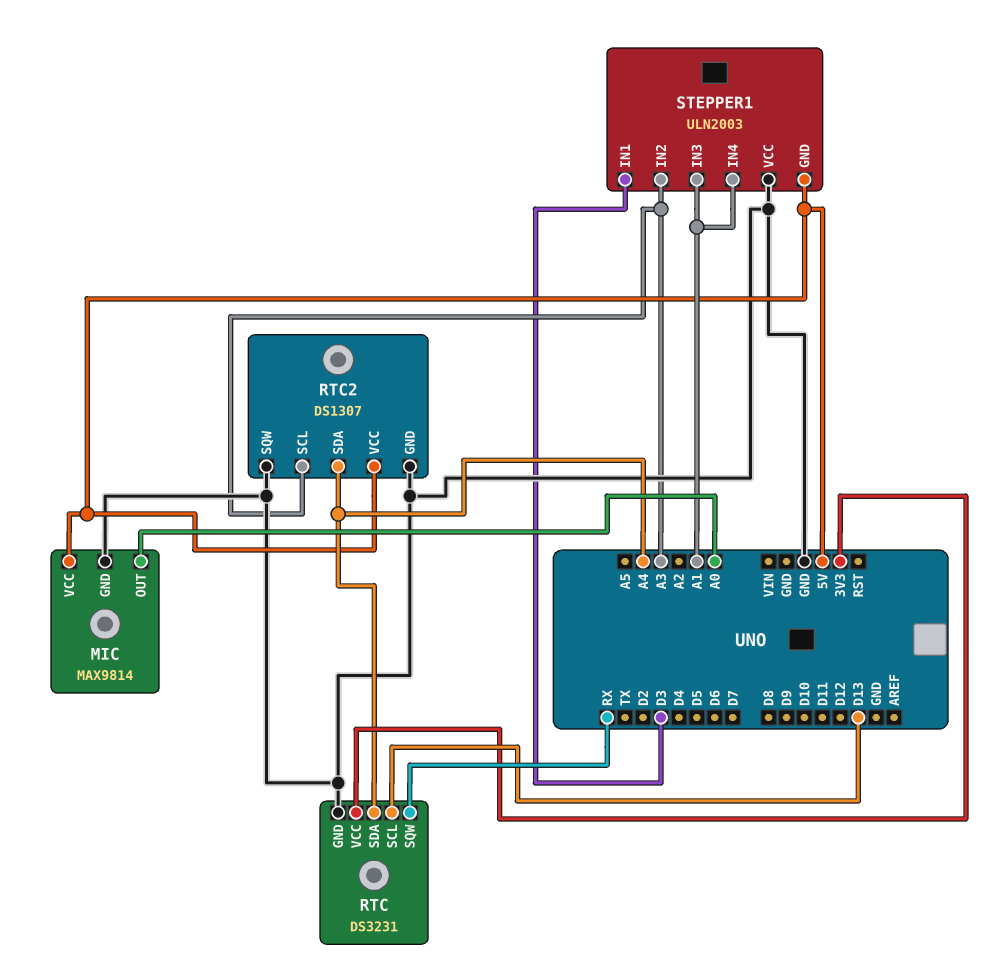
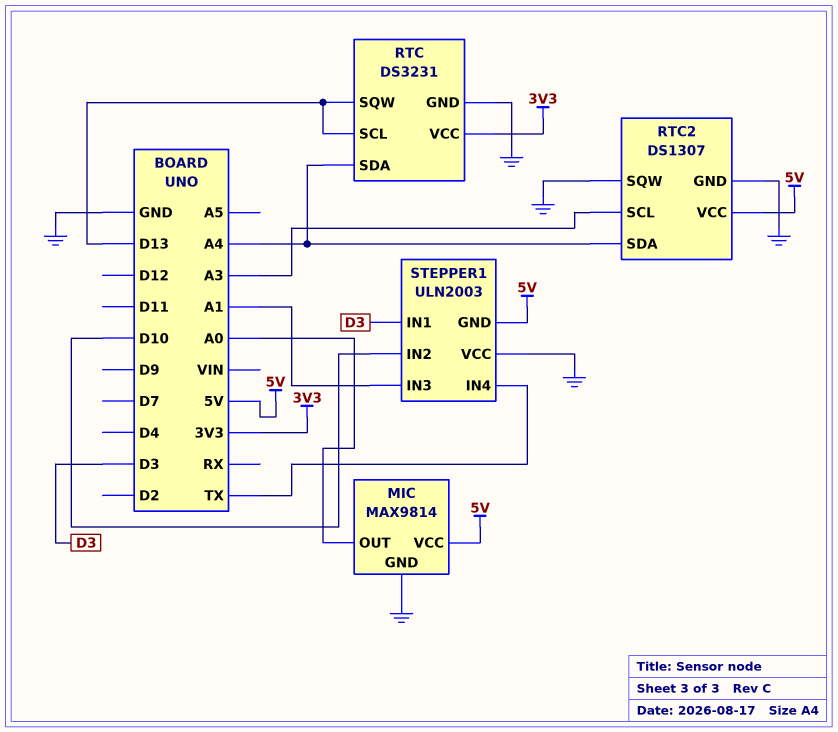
RTC pin SQW: RX -> D13
STEPPER1 pin IN2: A3 -> D10
STEPPER1 pin IN4: A1 -> TX

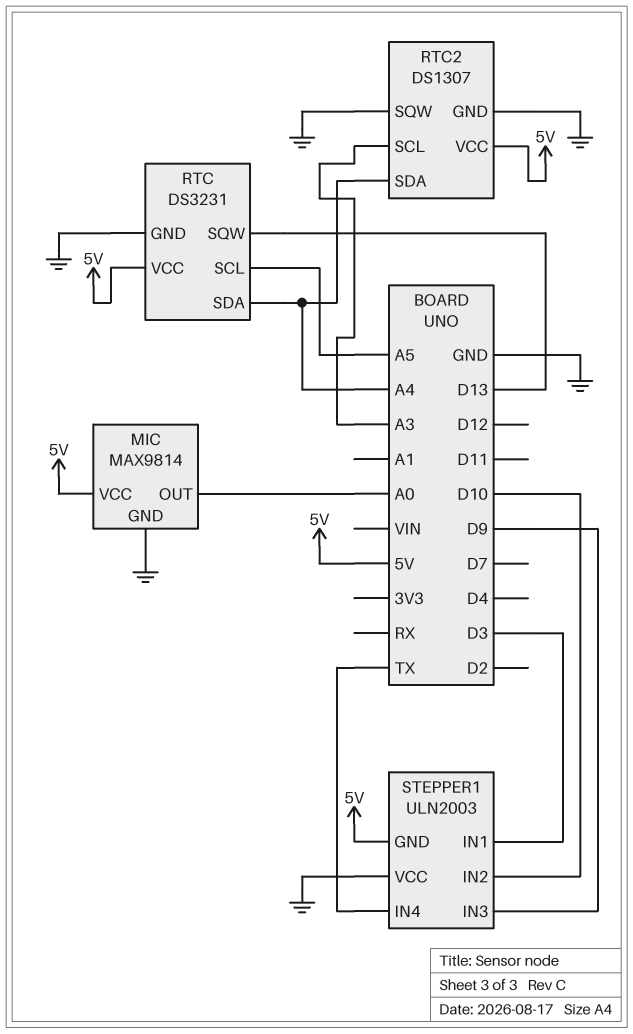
RTC pin SCL: D13 -> A5
RTC pin VCC: 3V3 -> 5V
STEPPER1 pin IN3: A1 -> D9

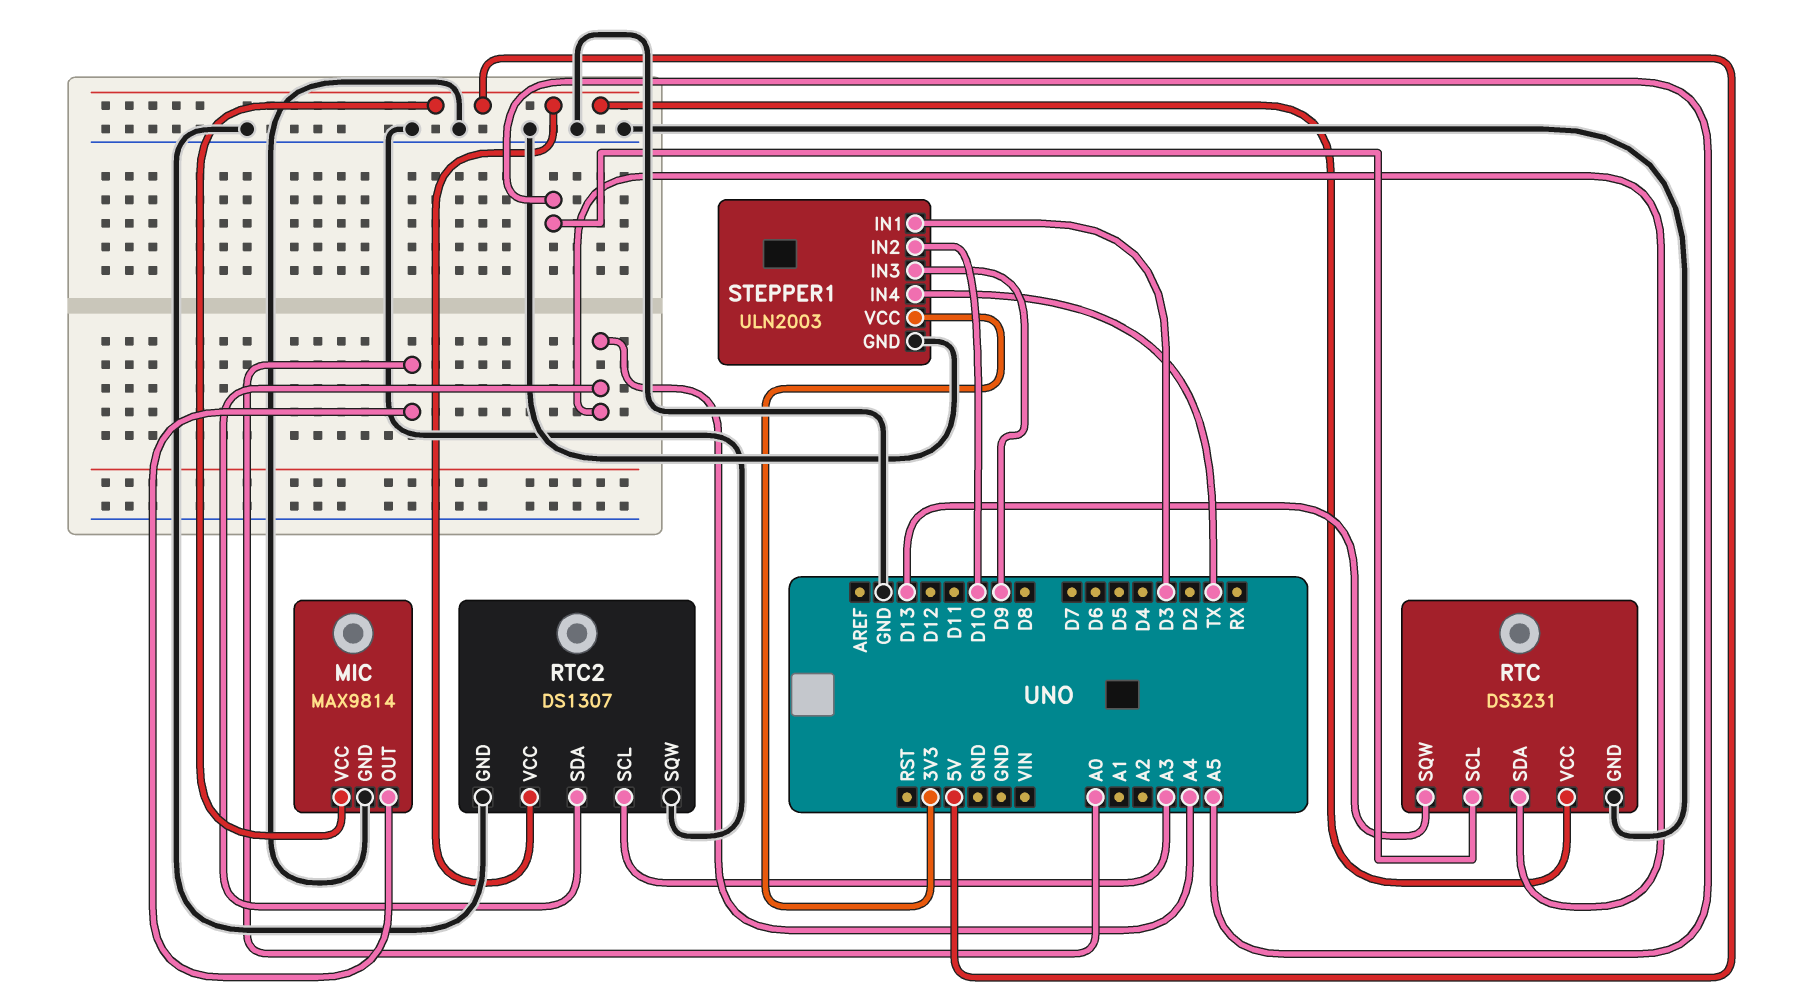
STEPPER1 pin GND: 5V -> GND
STEPPER1 pin VCC: GND -> 3V3

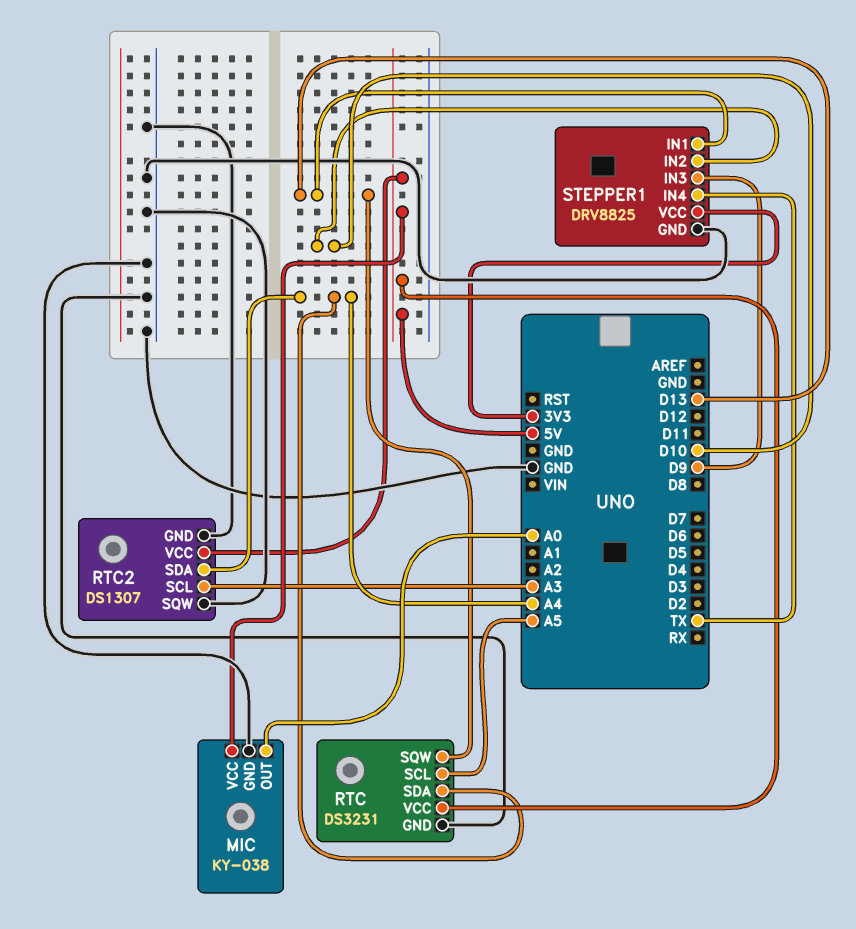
MIC: MAX9814 -> KY-038
STEPPER1: ULN2003 -> DRV8825
STEPPER1 pin IN1: D3 -> D13

